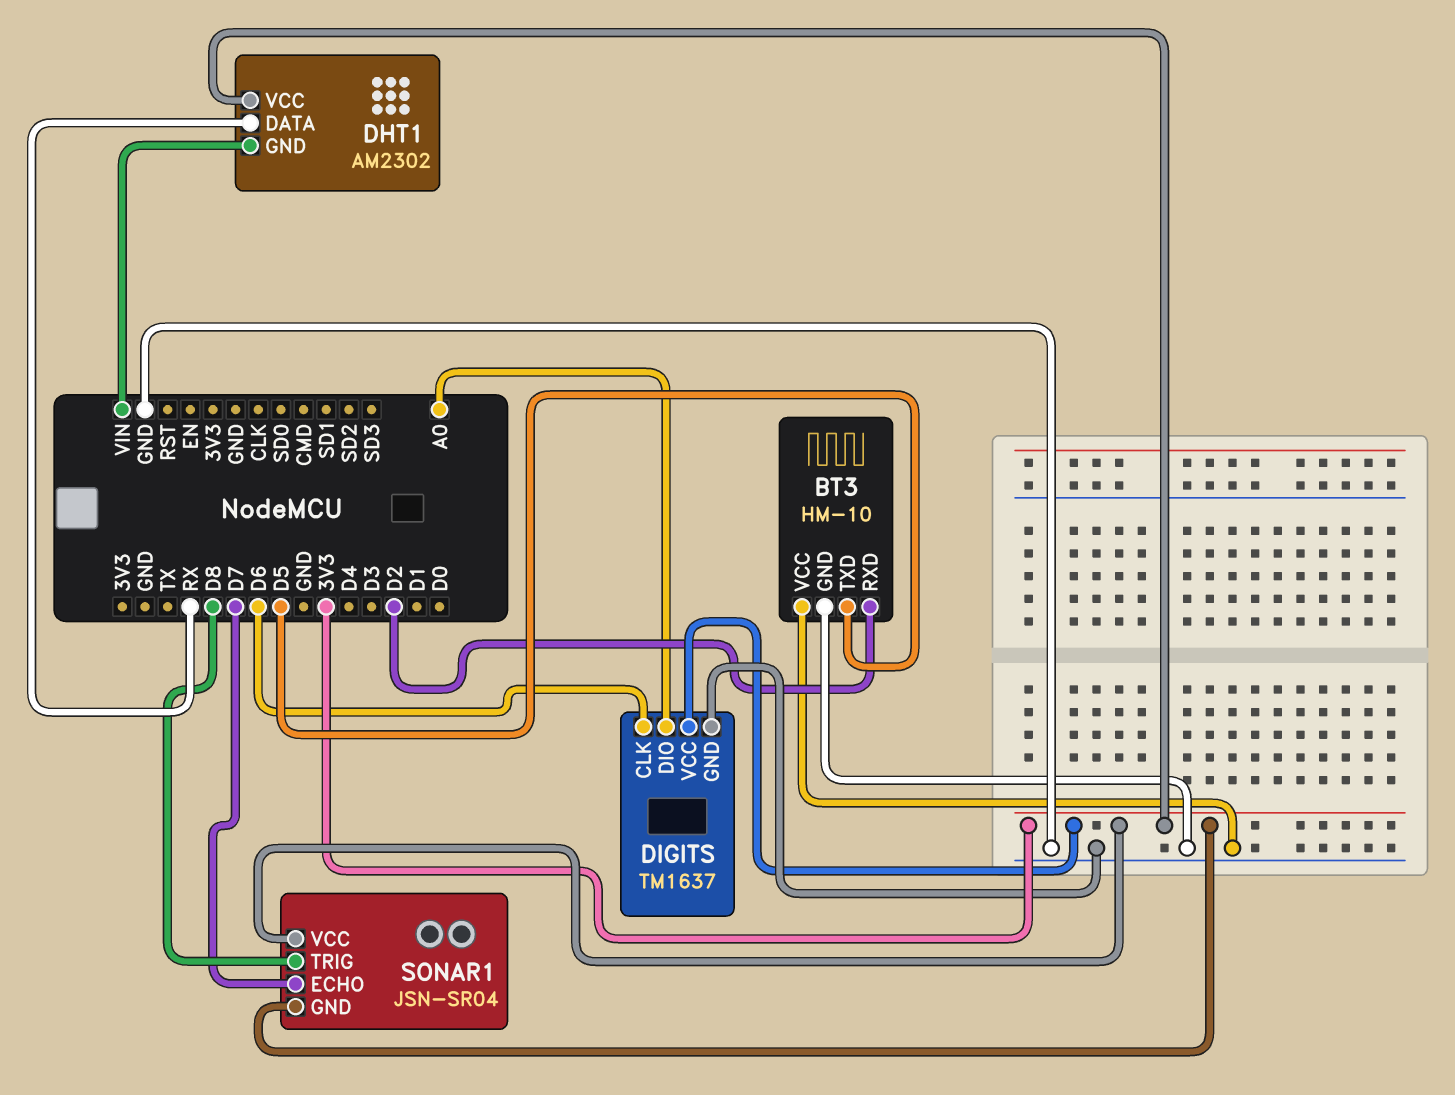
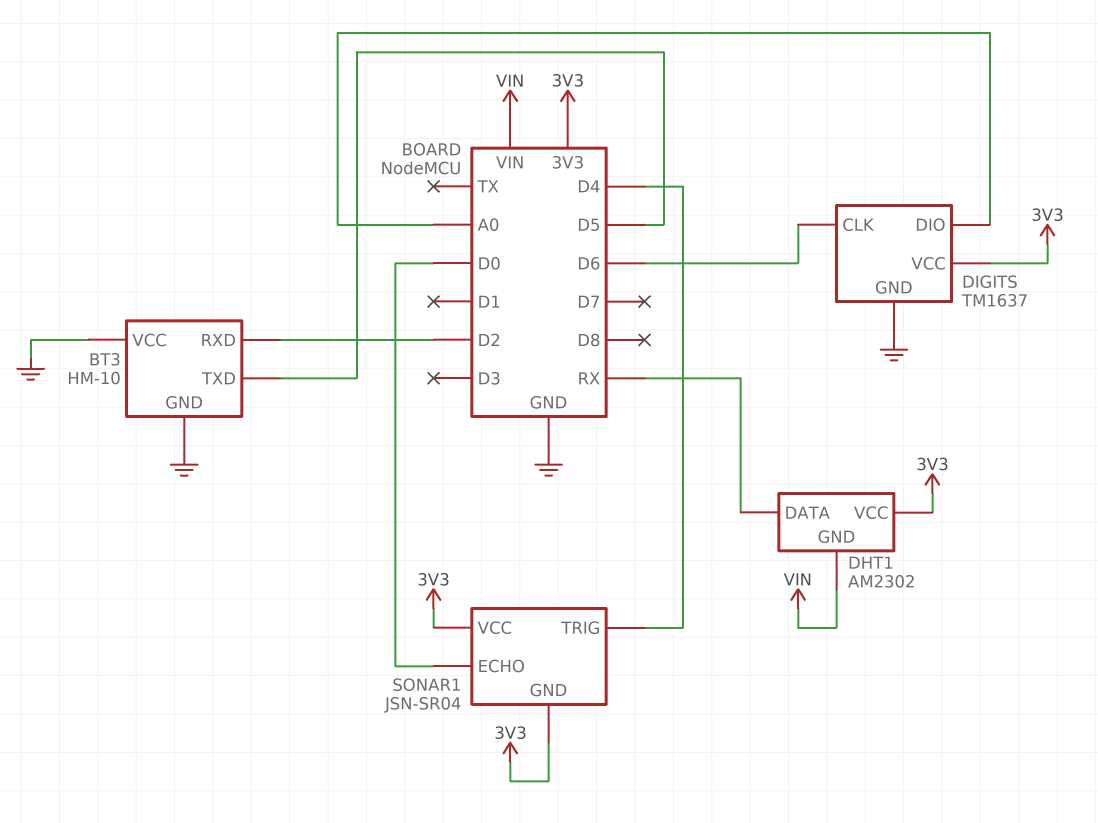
SONAR1 pin ECHO: D7 -> D0
SONAR1 pin TRIG: D8 -> D4

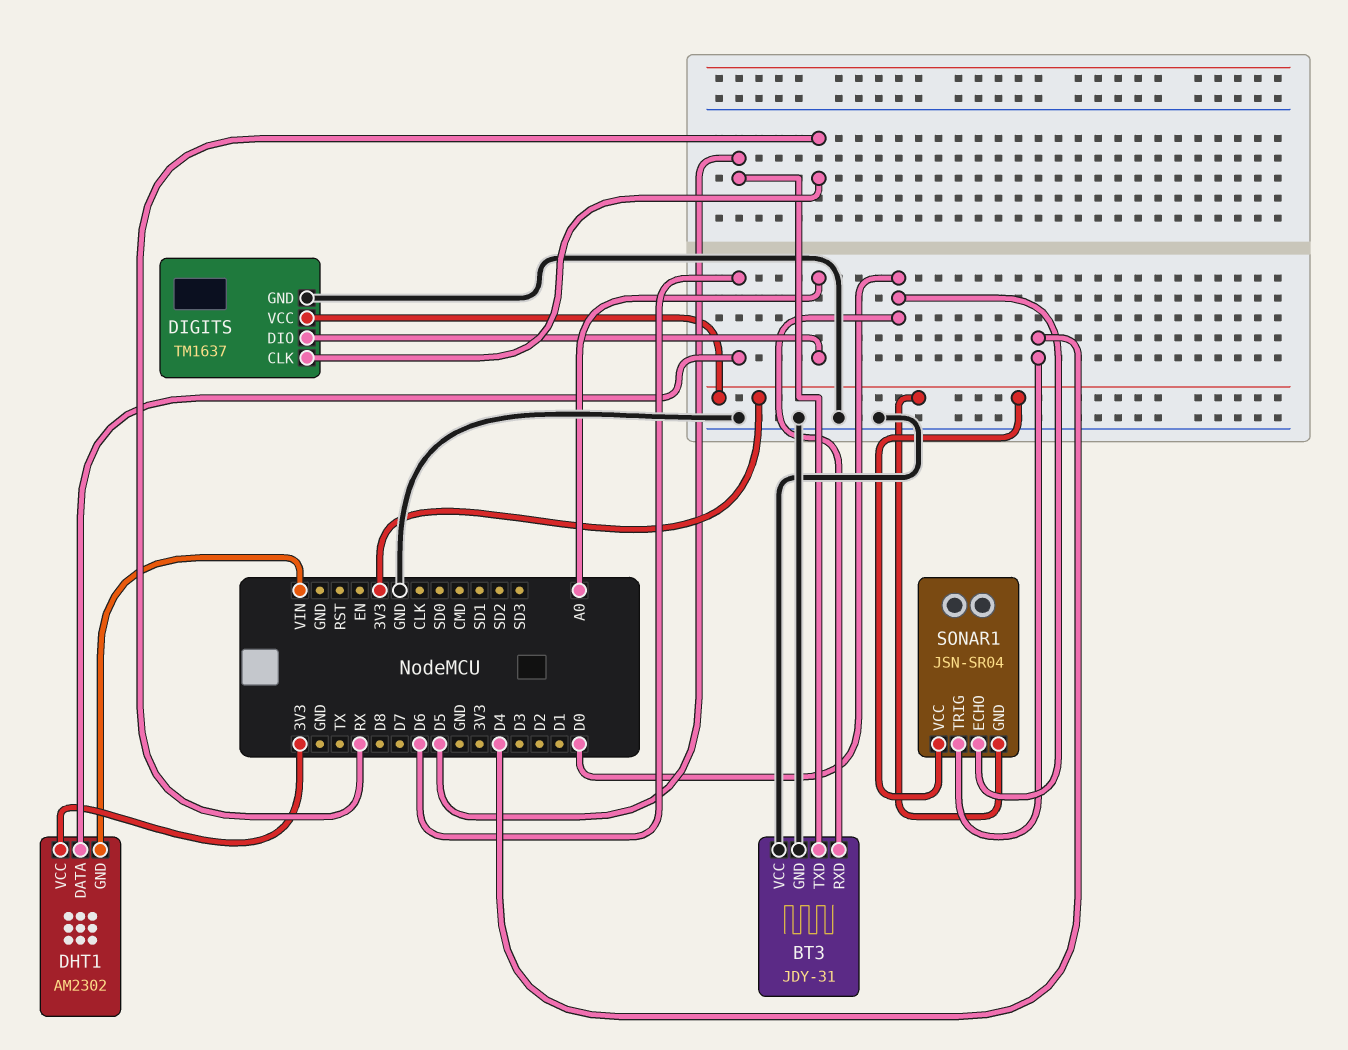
BT3: HM-10 -> JDY-31
BT3 pin RXD: D2 -> D0
DHT1 pin DATA: RX -> D6
DIGITS pin CLK: D6 -> RX

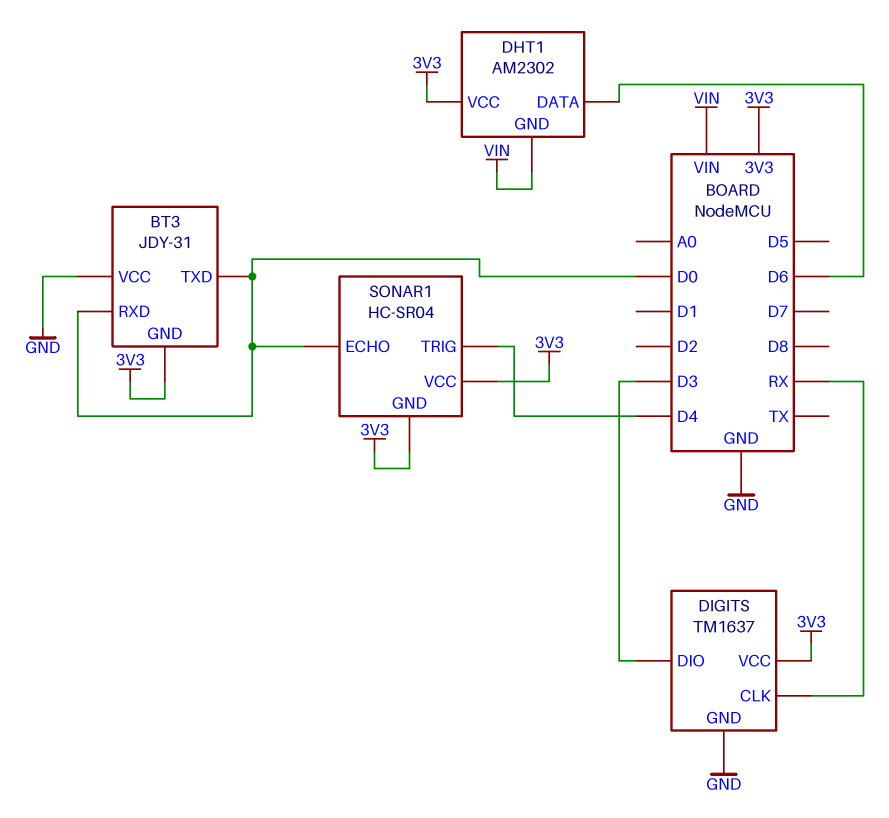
BT3 pin GND: GND -> 3V3
BT3 pin TXD: D5 -> D0
DIGITS pin DIO: A0 -> D3
SONAR1: JSN-SR04 -> HC-SR04

